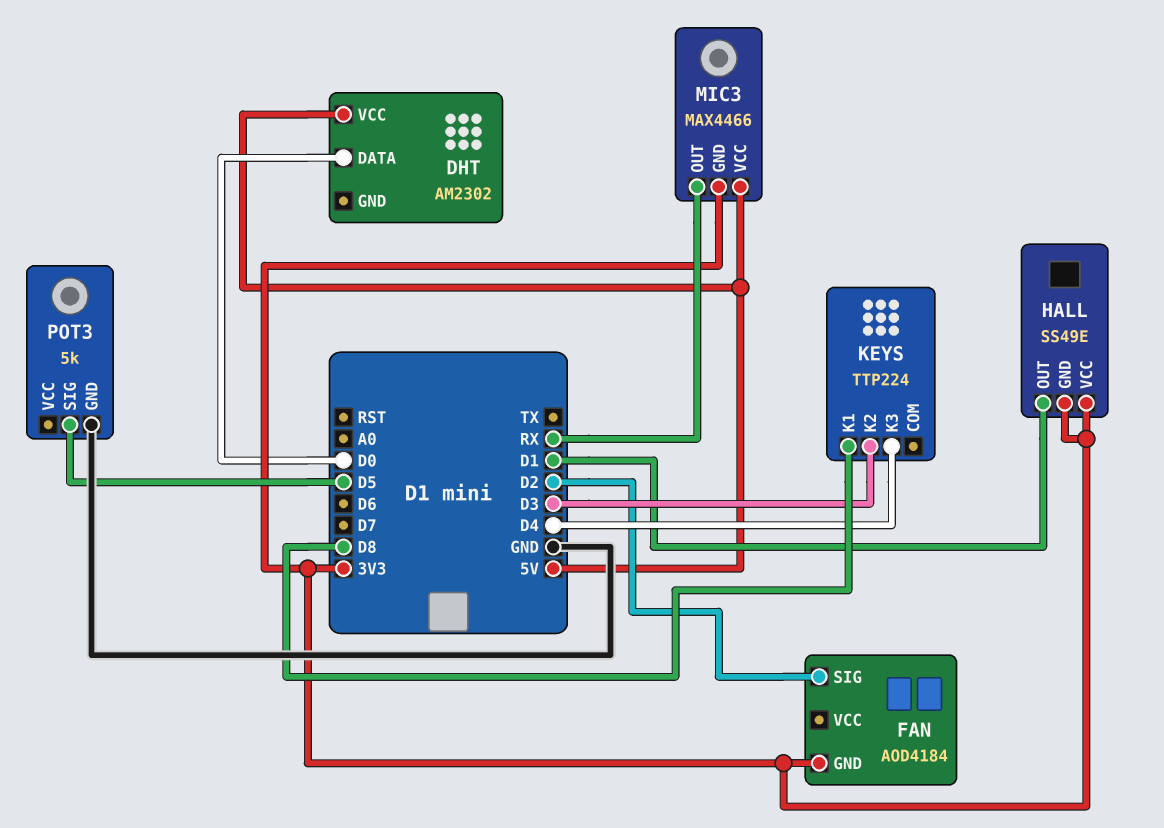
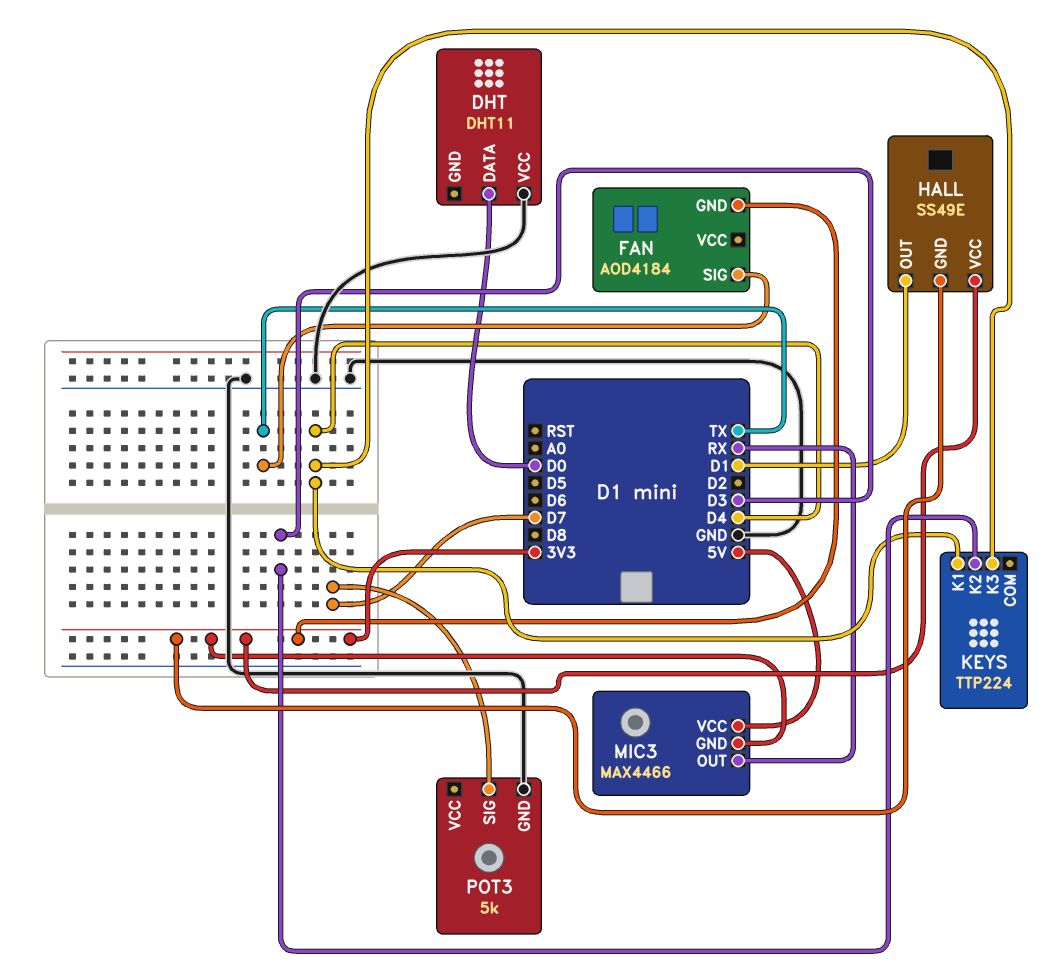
DHT: AM2302 -> DHT11
DHT pin VCC: 5V -> GND
FAN pin SIG: D2 -> TX
KEYS pin K1: D8 -> D4
POT3 pin SIG: D5 -> D7

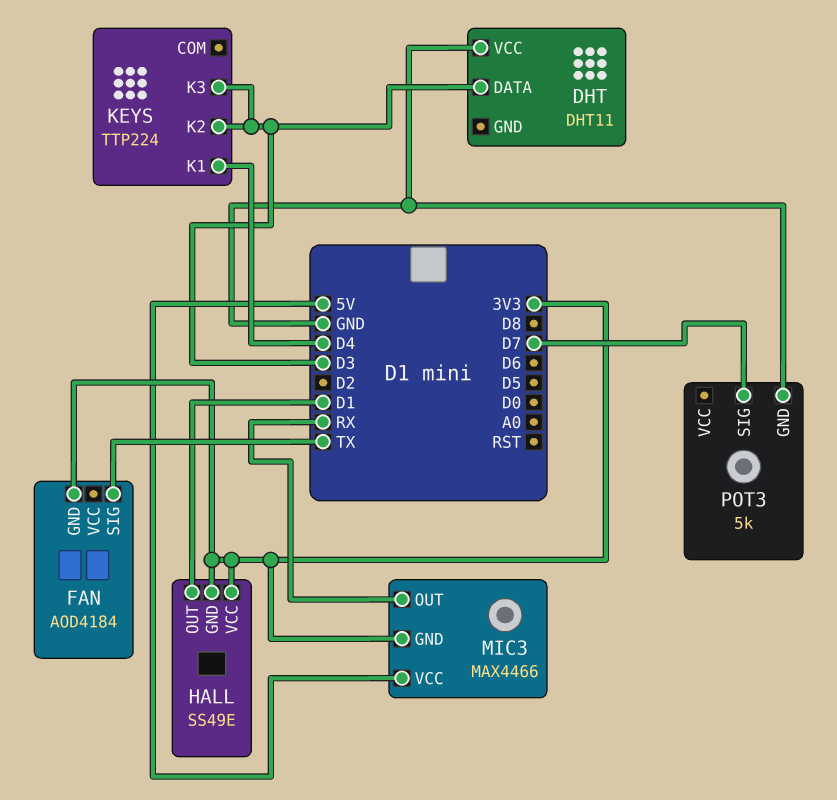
DHT pin DATA: D0 -> D3
KEYS pin K3: D4 -> D3

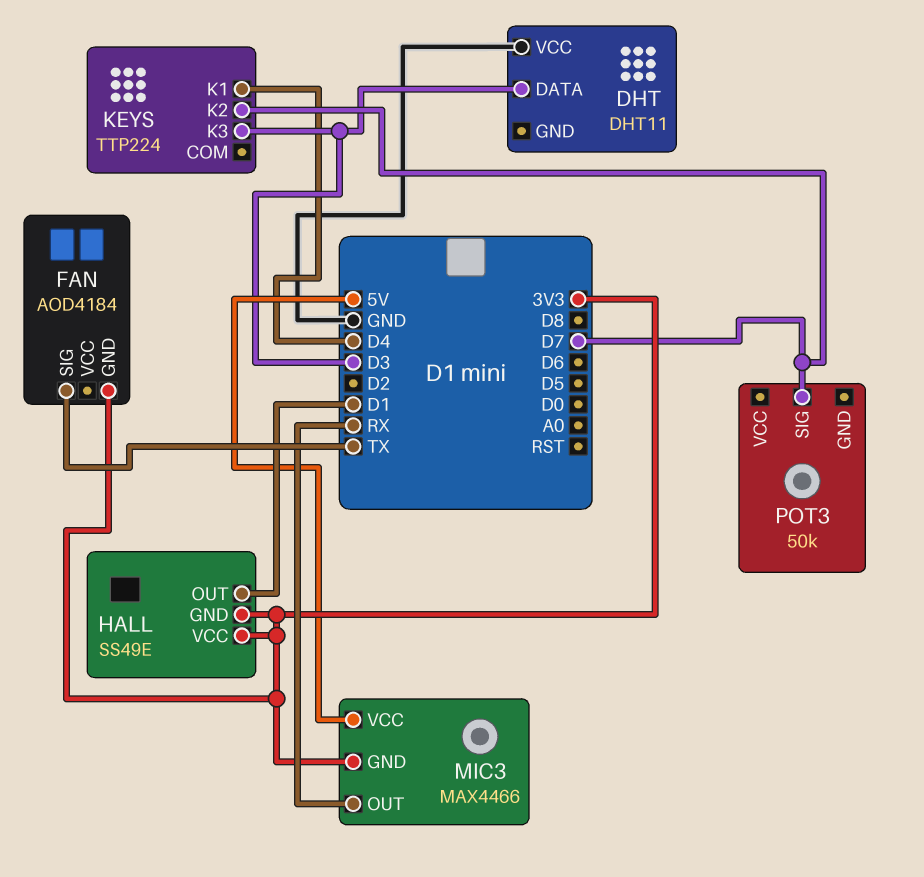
KEYS pin K2: D3 -> D7
POT3: 5k -> 50k
POT3 pin GND: GND -> none

